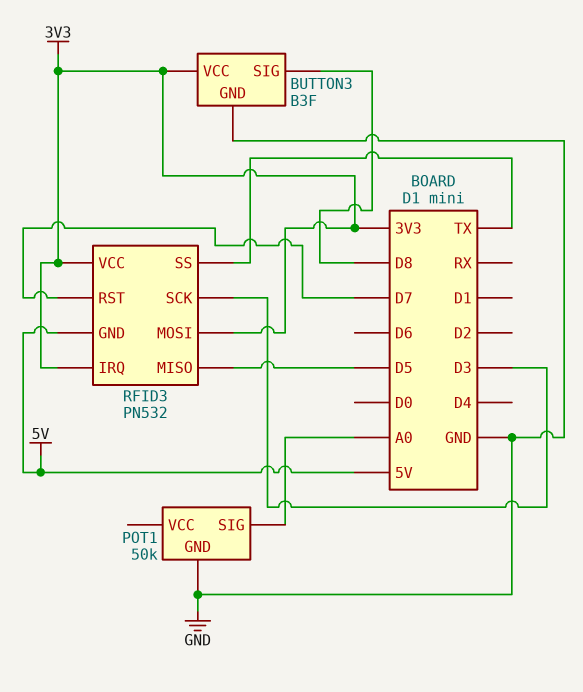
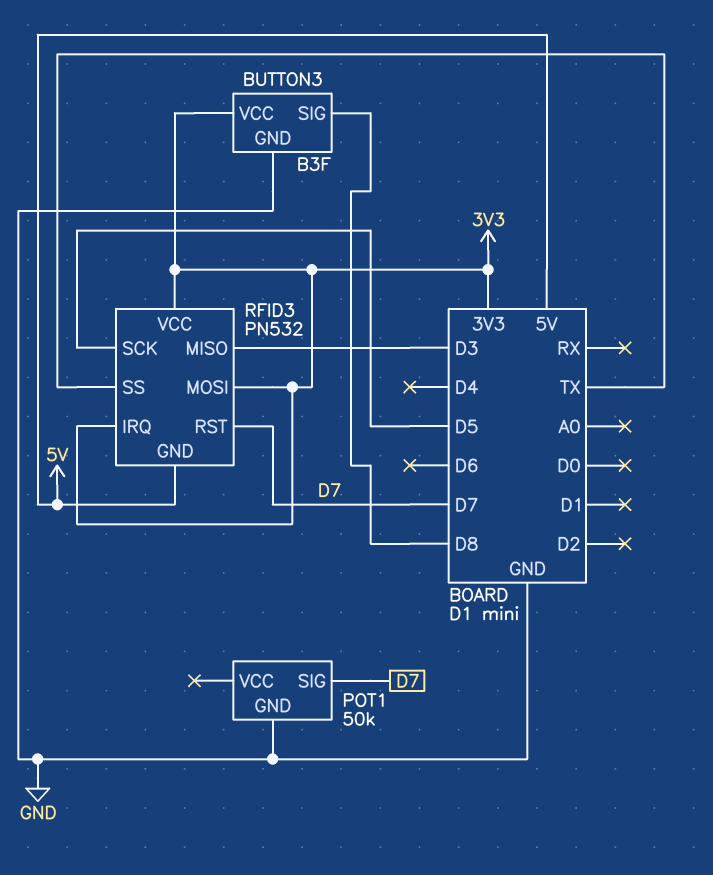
POT1 pin SIG: A0 -> D7
RFID3 pin MISO: D5 -> D3
RFID3 pin SCK: D3 -> D5

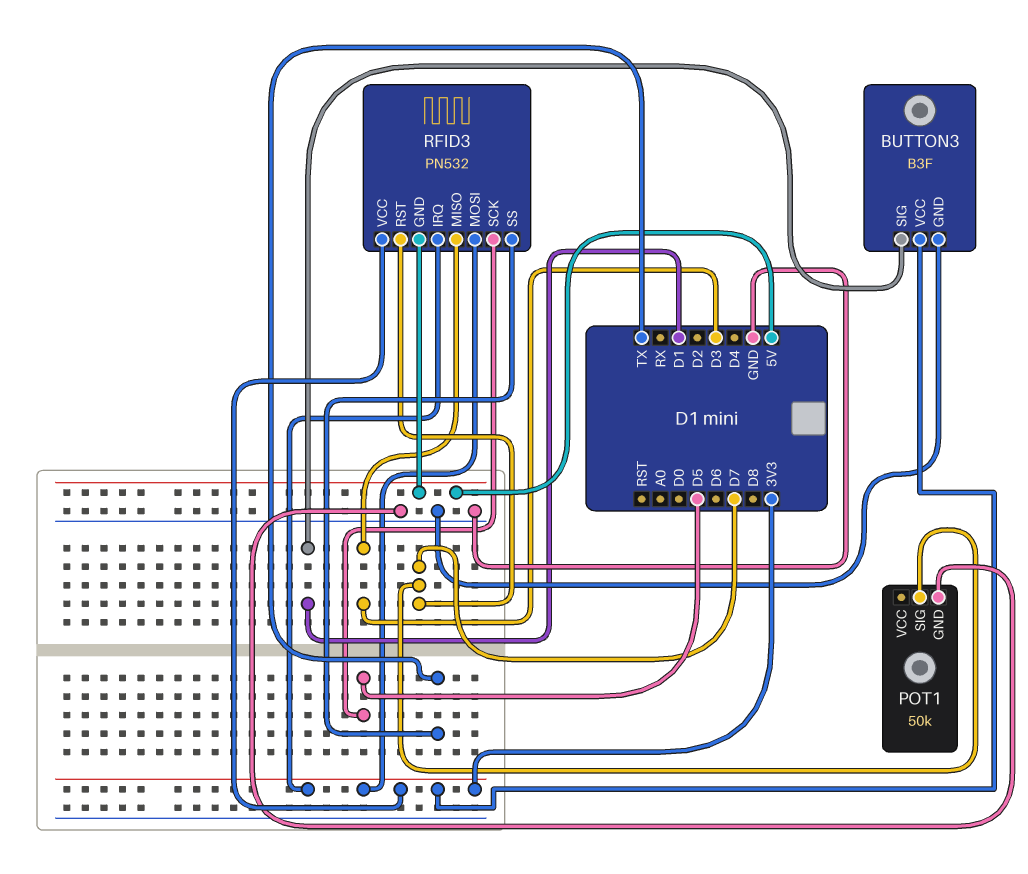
BUTTON3 pin SIG: D8 -> D1

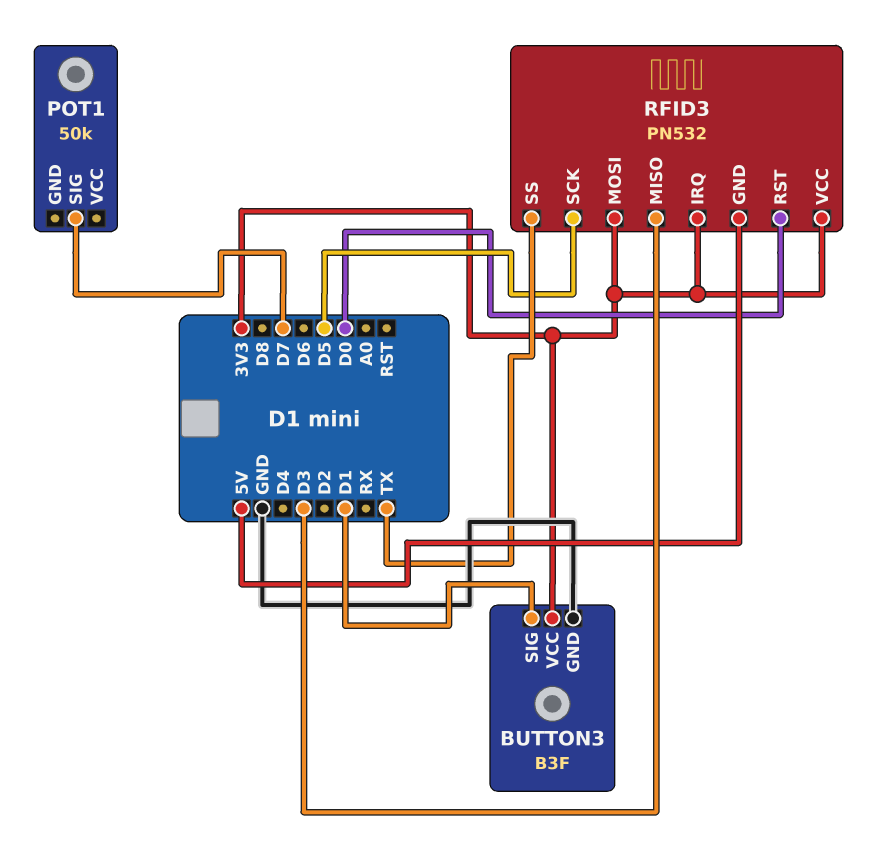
POT1 pin GND: GND -> none
RFID3 pin RST: D7 -> D0

